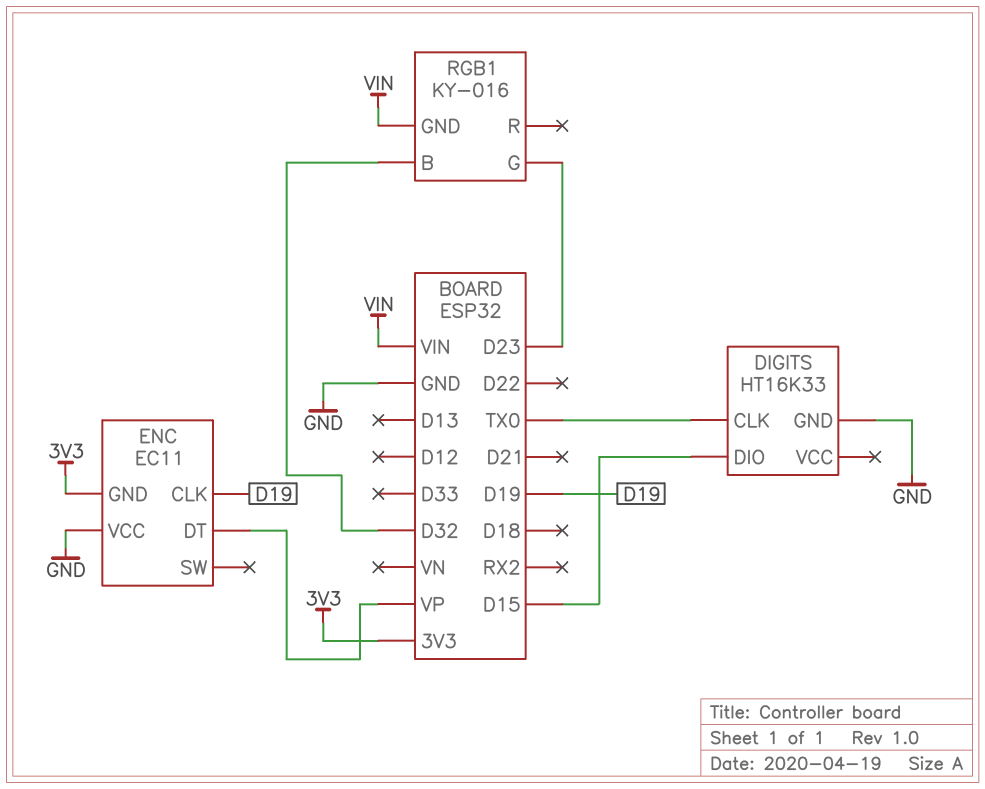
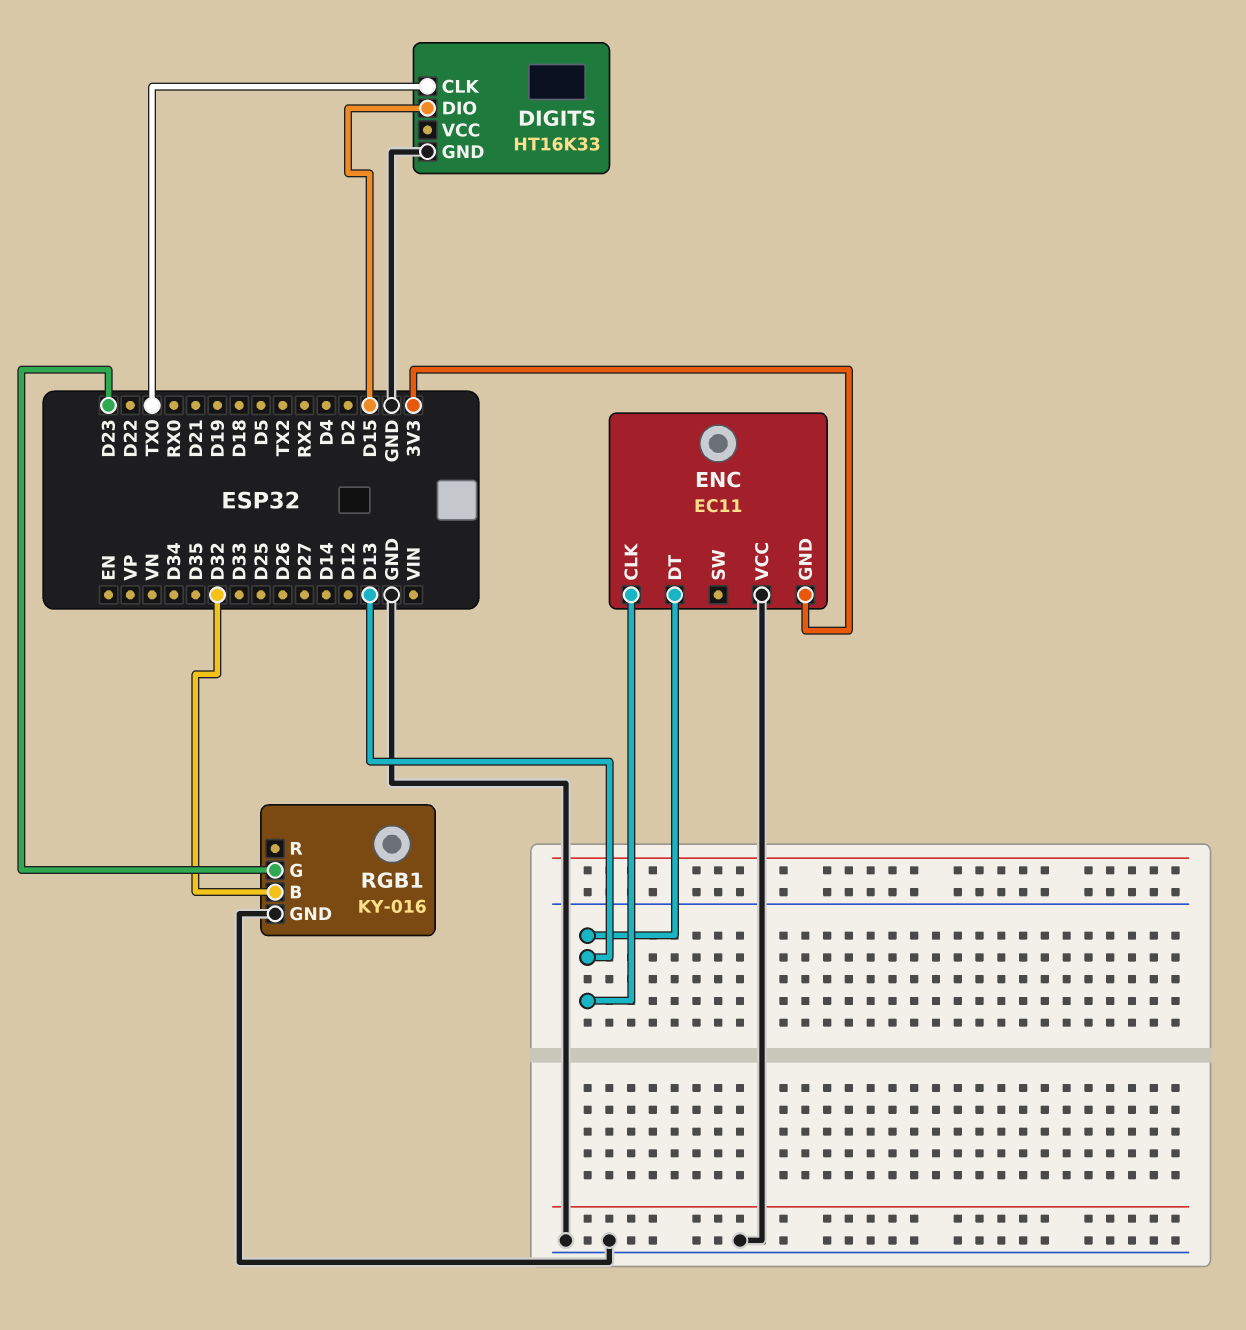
ENC pin CLK: D19 -> D13
ENC pin DT: VP -> D13
RGB1 pin GND: VIN -> GND

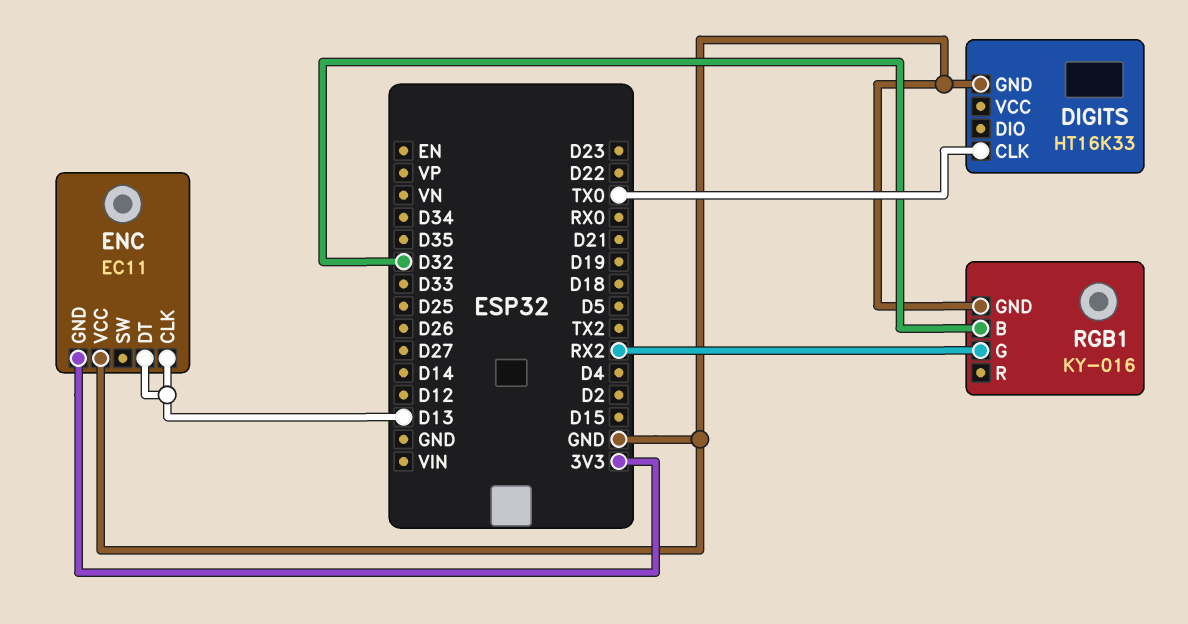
DIGITS pin DIO: D15 -> none
RGB1 pin G: D23 -> RX2

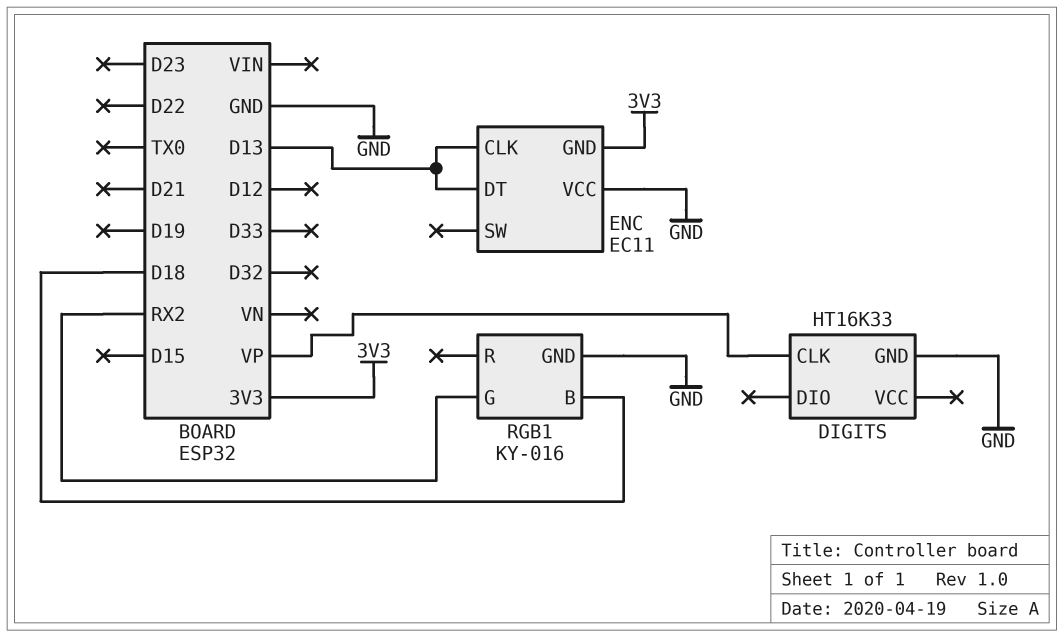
DIGITS pin CLK: TX0 -> VP
RGB1 pin B: D32 -> D18

